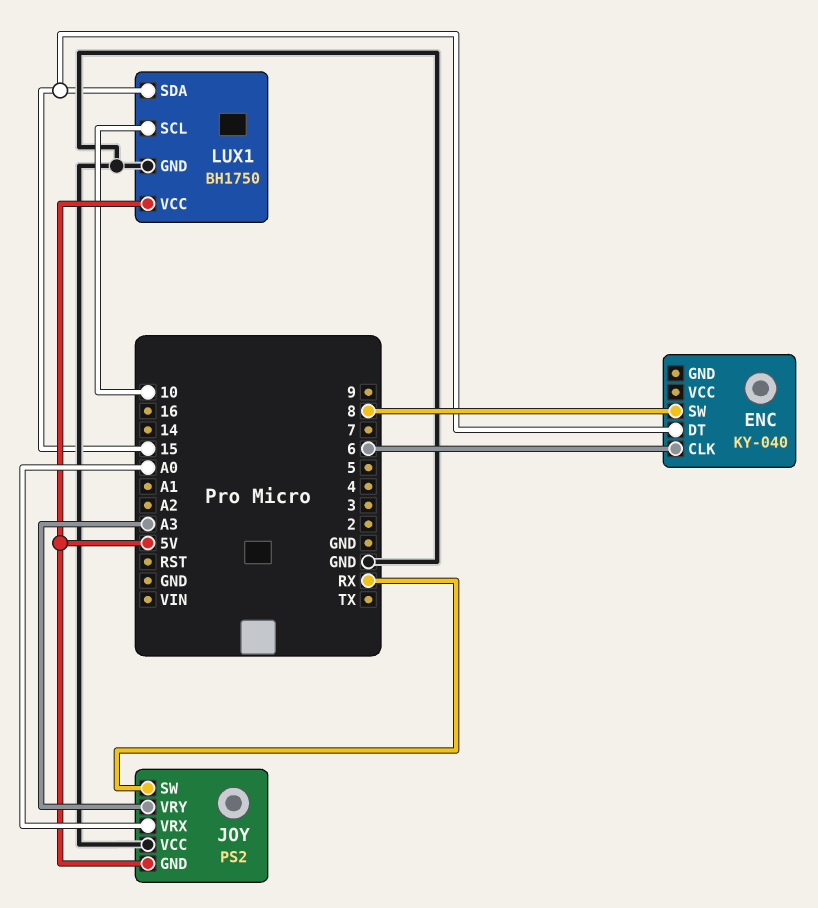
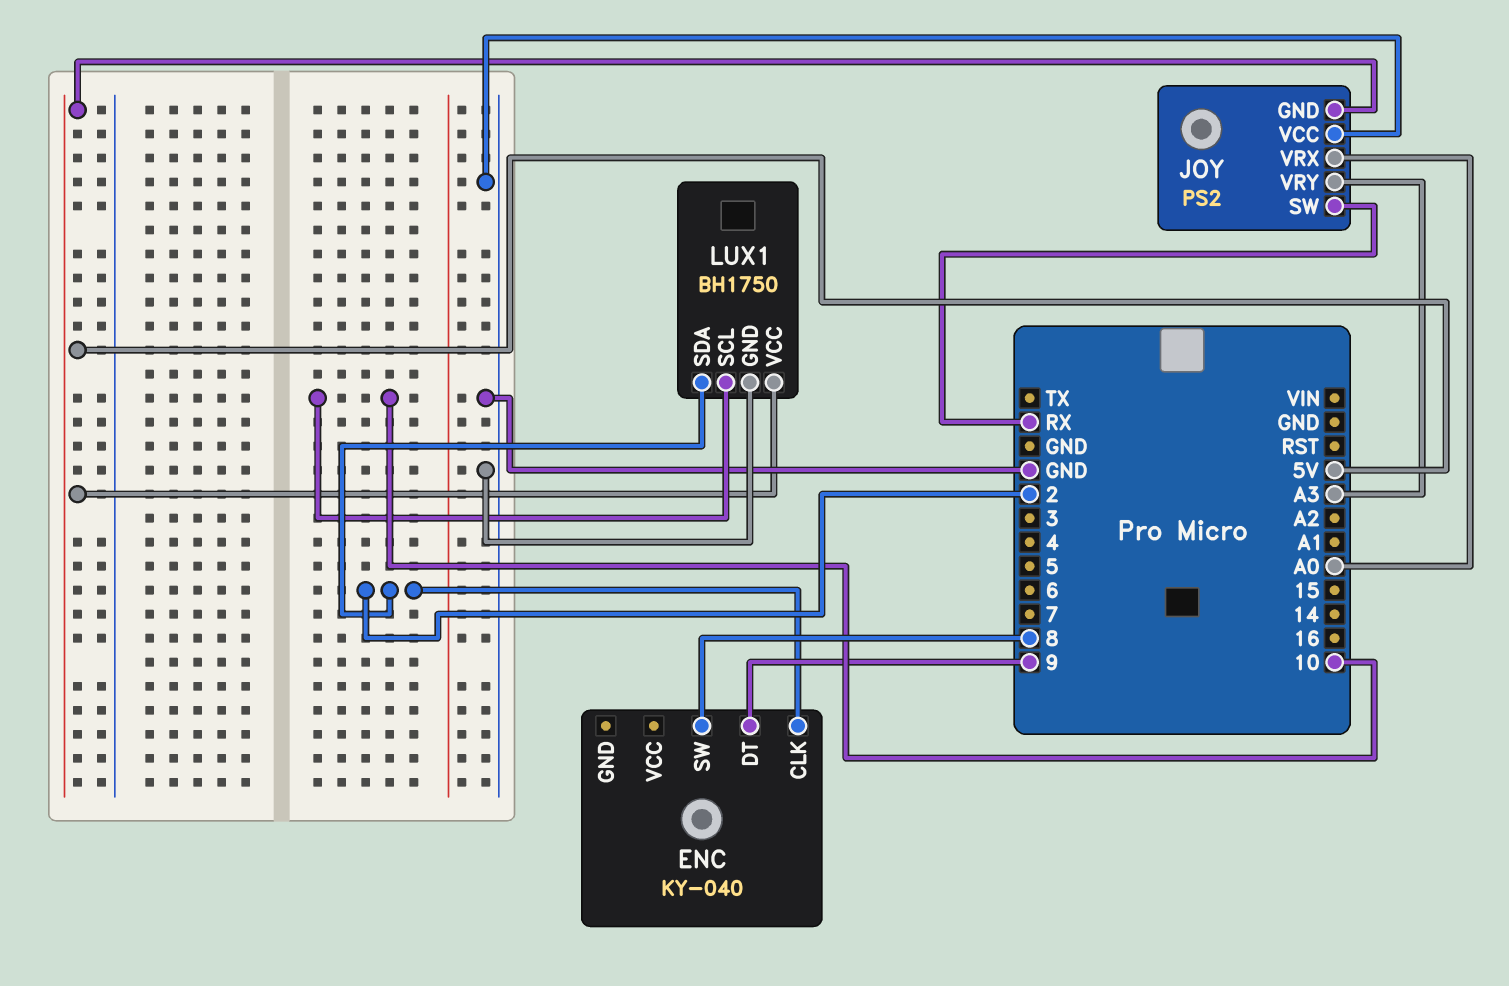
ENC pin CLK: 6 -> 2
ENC pin DT: 15 -> 9
LUX1 pin SDA: 15 -> 2

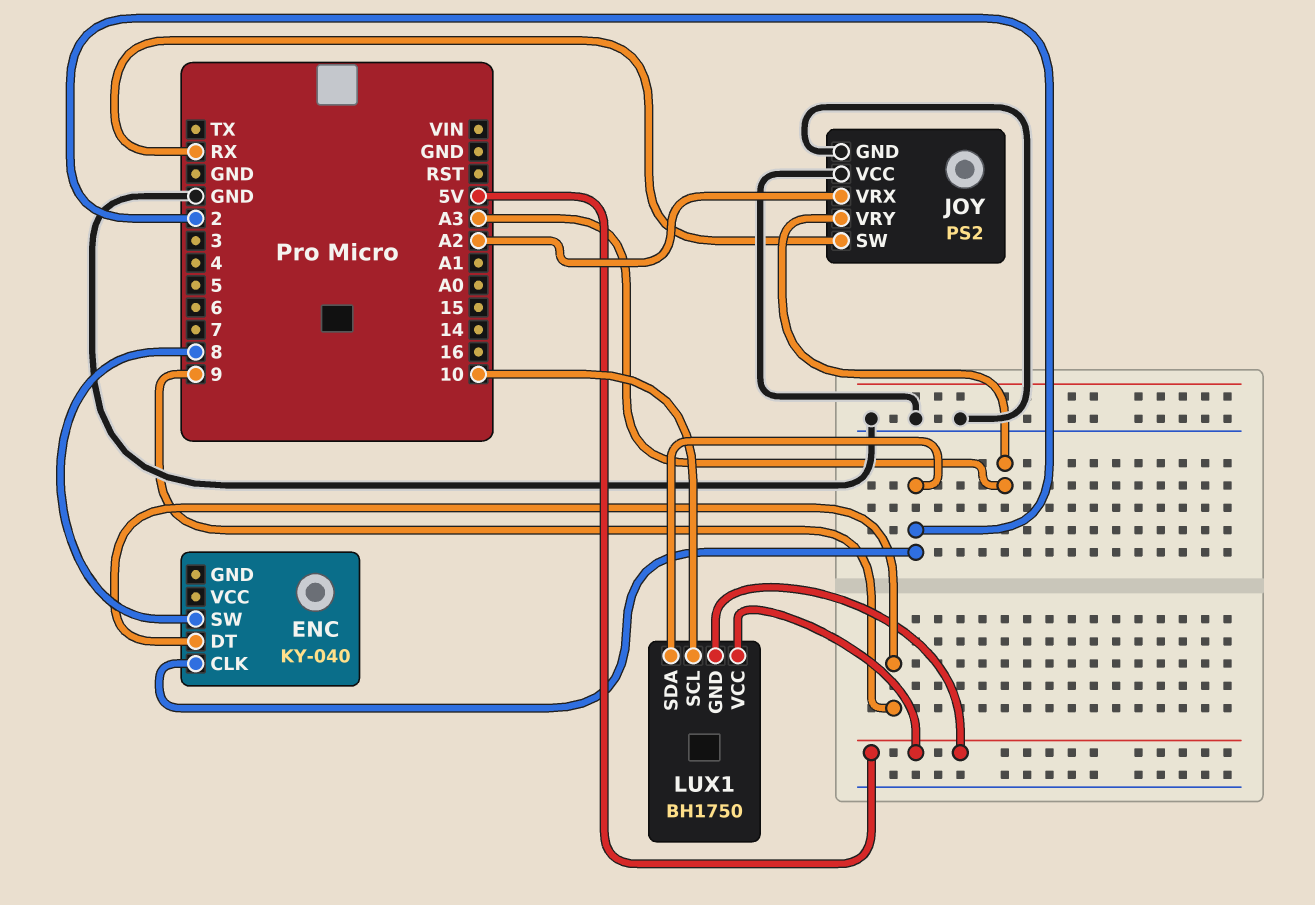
JOY pin GND: 5V -> GND
JOY pin VRX: A0 -> A2
LUX1 pin GND: GND -> 5V

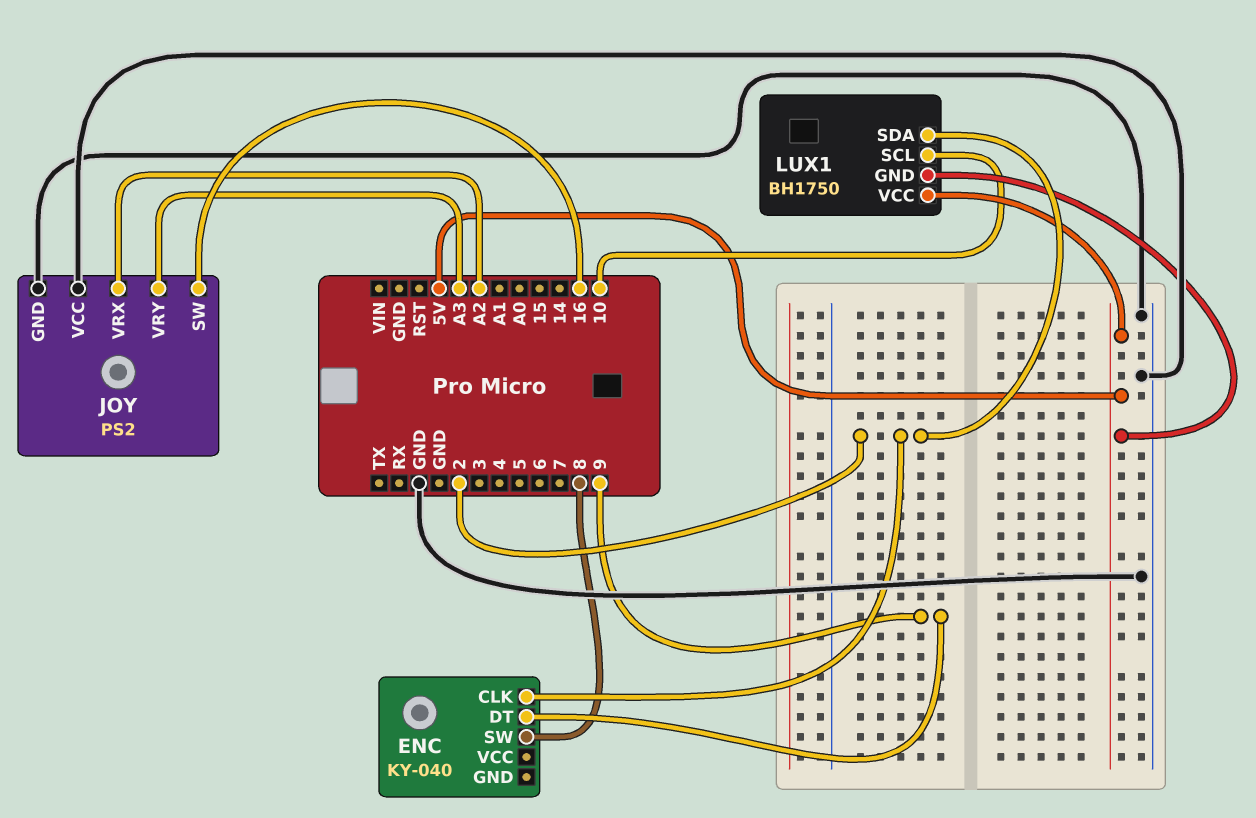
JOY pin SW: RX -> 16

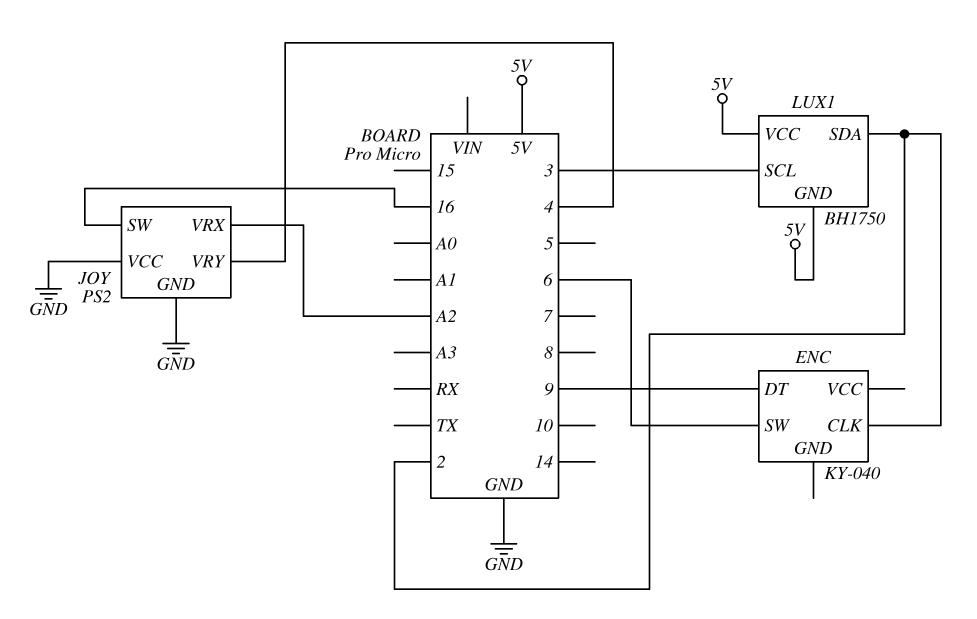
ENC pin SW: 8 -> 6
JOY pin VRY: A3 -> 4
LUX1 pin SCL: 10 -> 3

